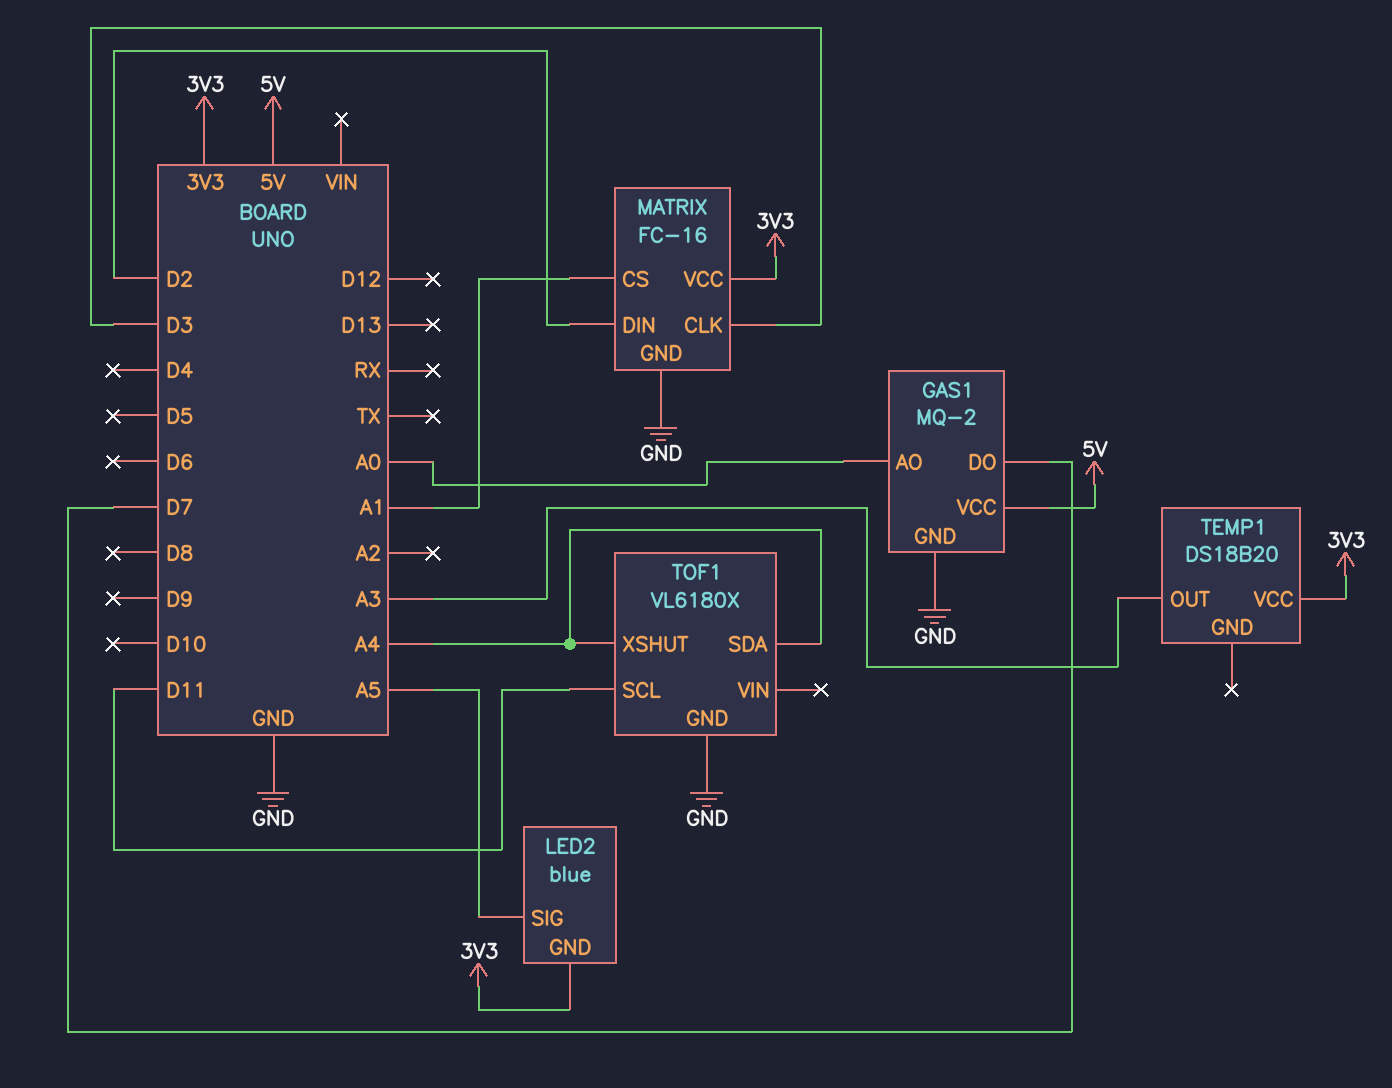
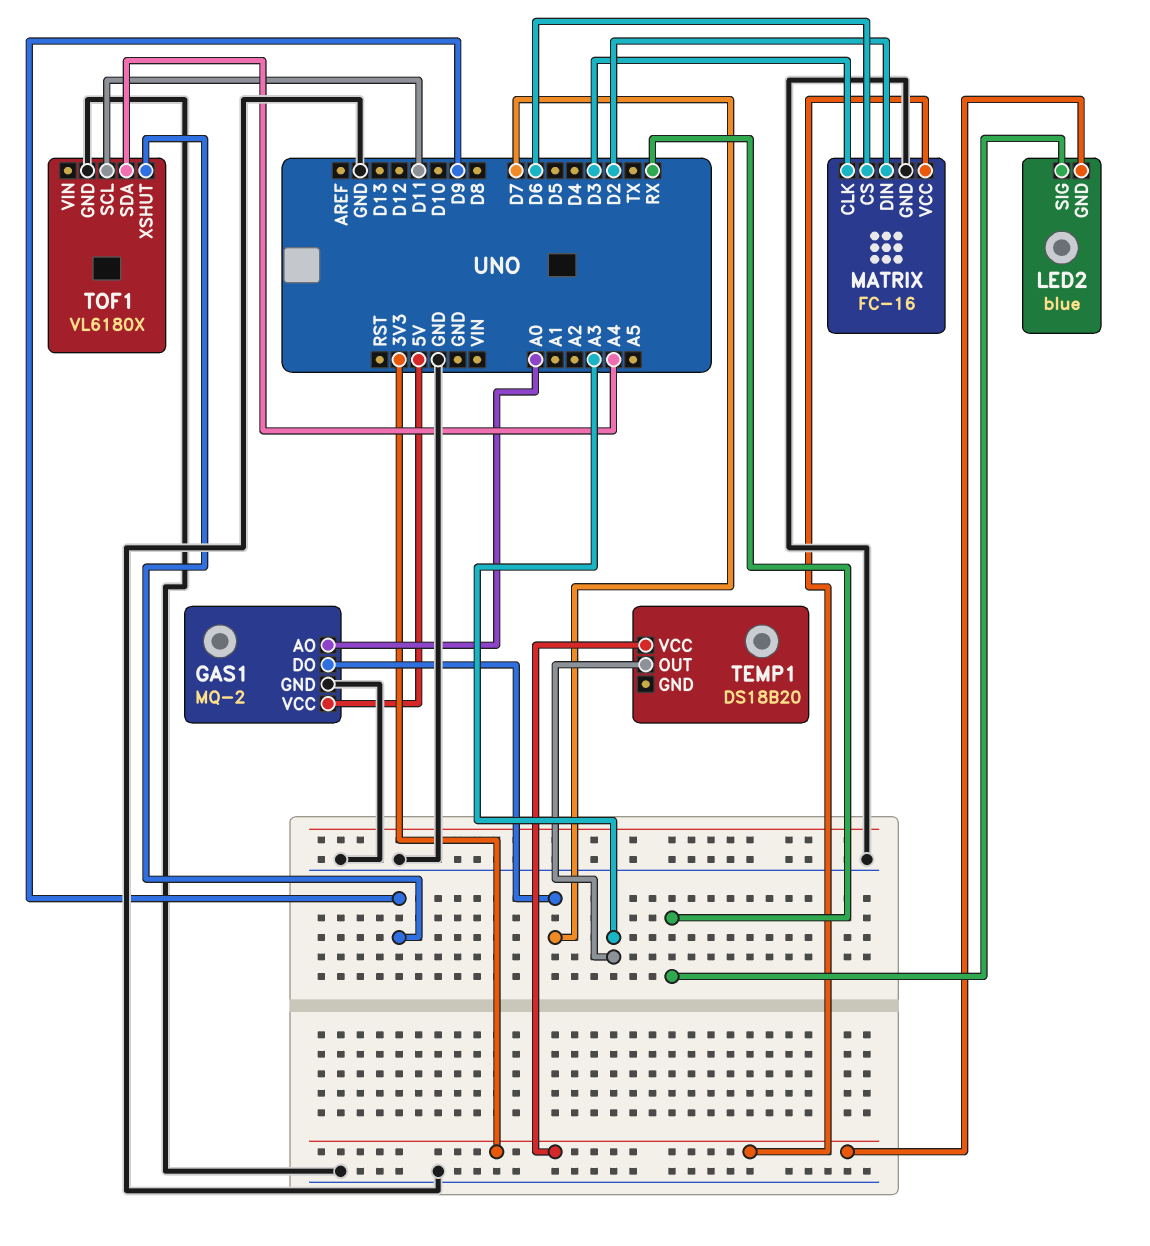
LED2 pin SIG: A5 -> RX
MATRIX pin CS: A1 -> D6
TOF1 pin XSHUT: A4 -> D9

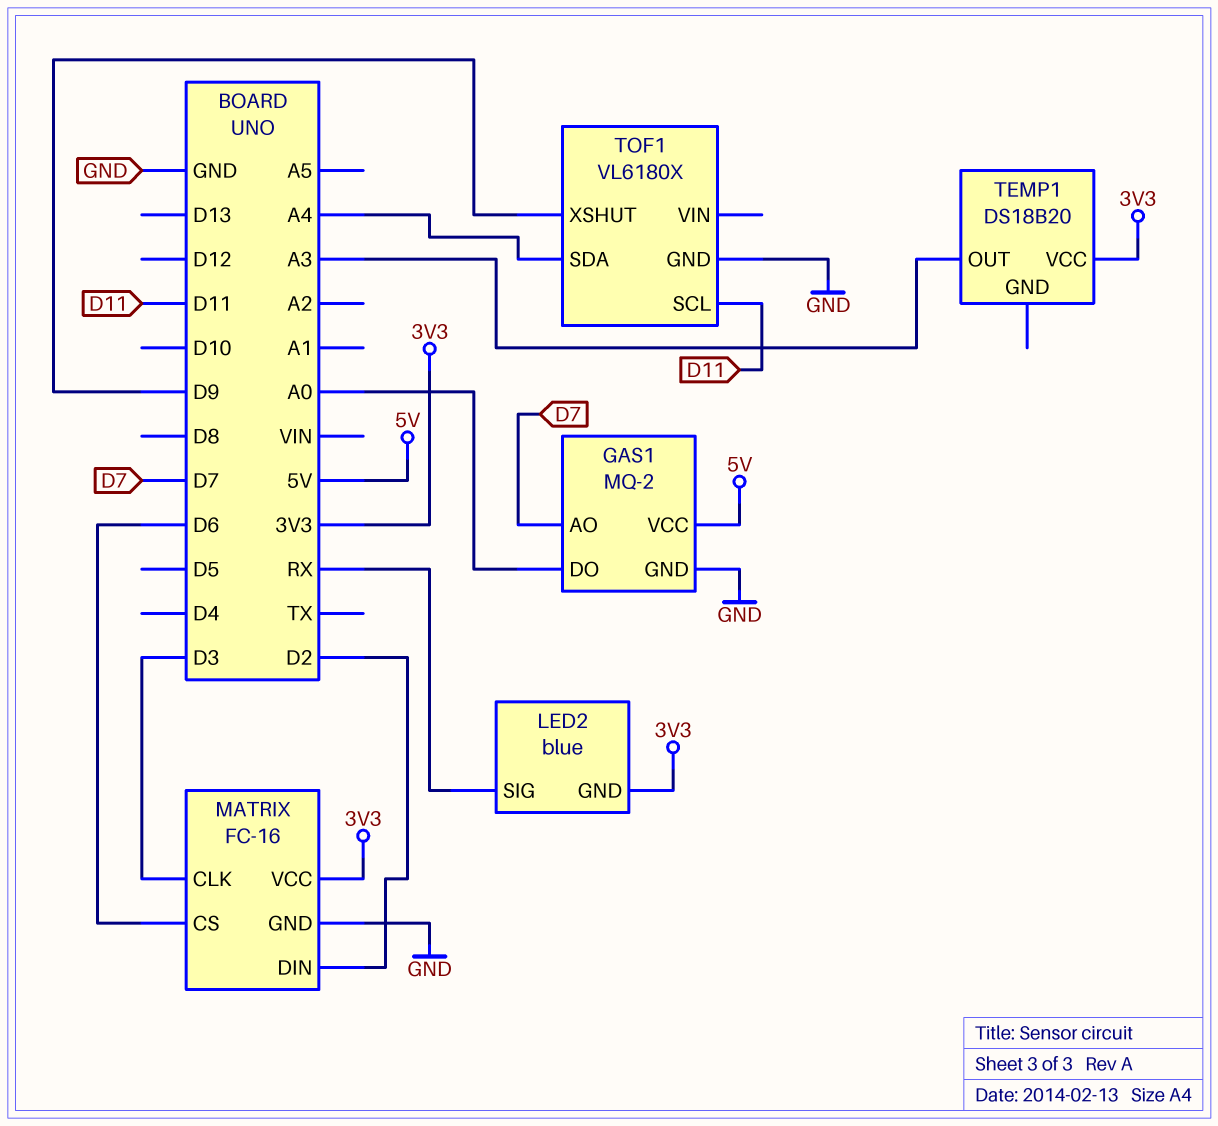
GAS1 pin AO: A0 -> D7
GAS1 pin DO: D7 -> A0

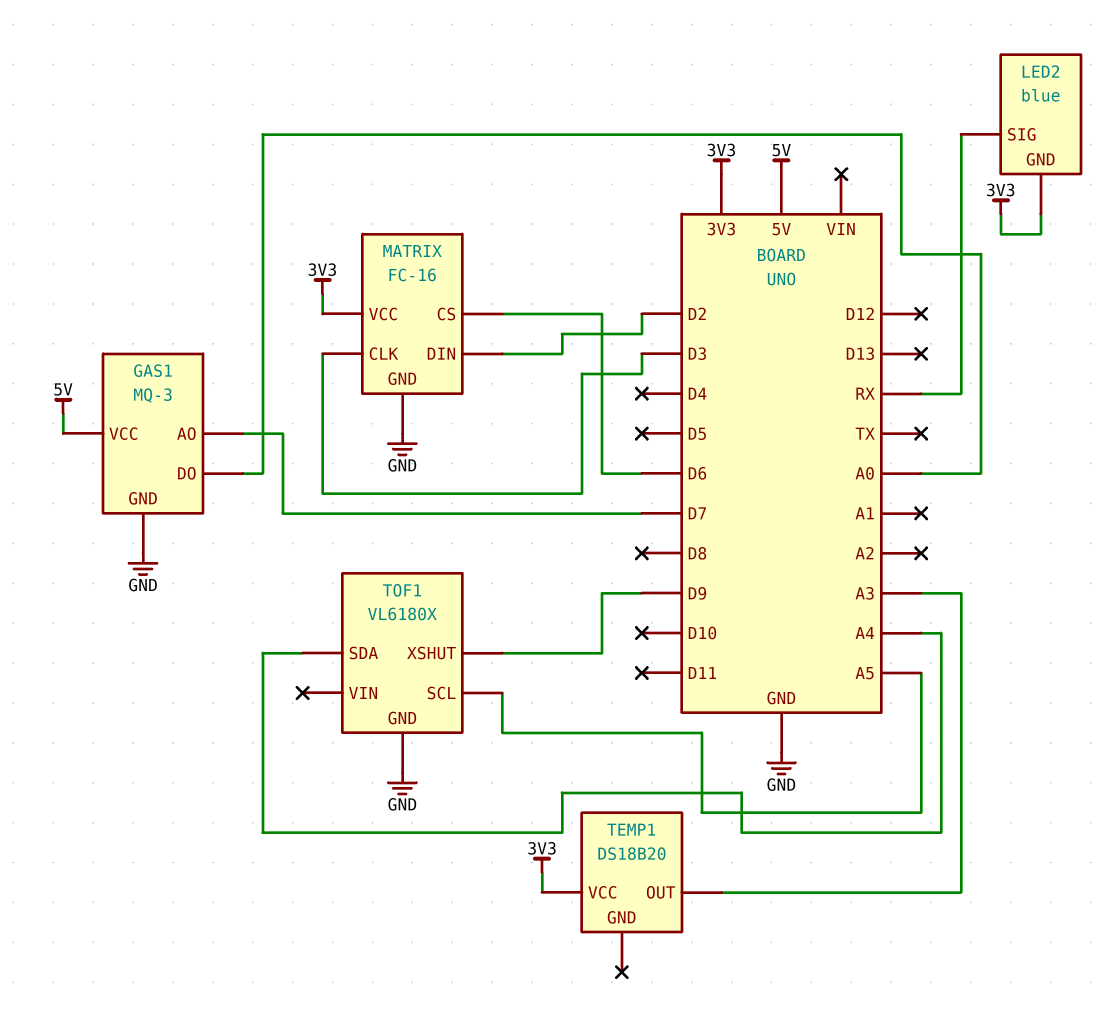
GAS1: MQ-2 -> MQ-3
TOF1 pin SCL: D11 -> A5

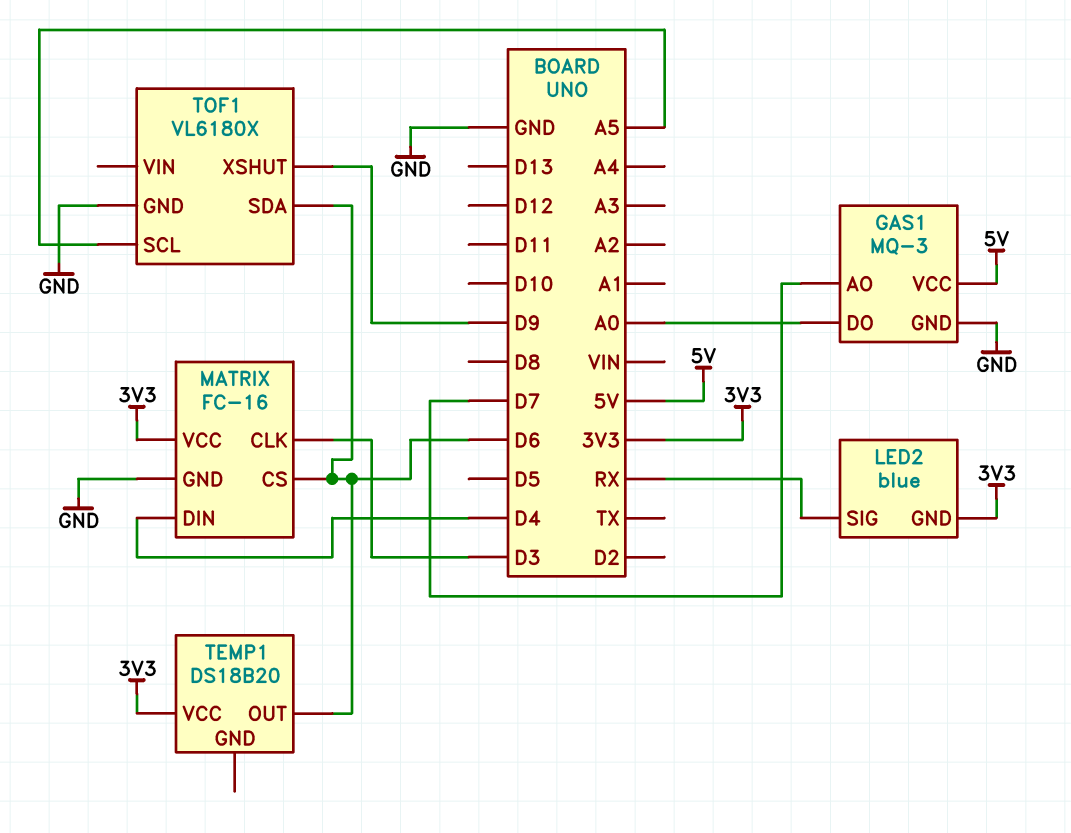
MATRIX pin DIN: D2 -> D4
TEMP1 pin OUT: A3 -> D6
TOF1 pin SDA: A4 -> D6

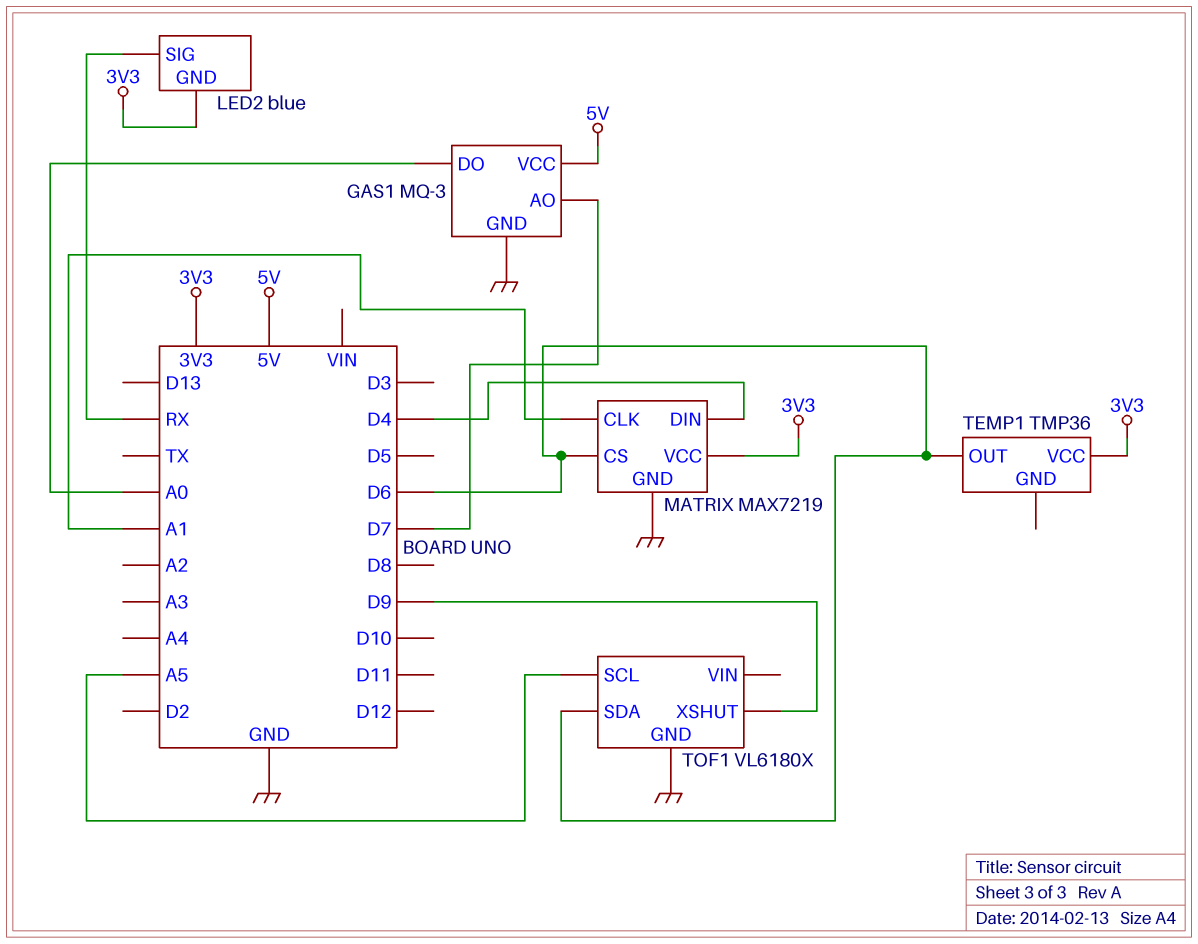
MATRIX: FC-16 -> MAX7219
MATRIX pin CLK: D3 -> A1
TEMP1: DS18B20 -> TMP36

